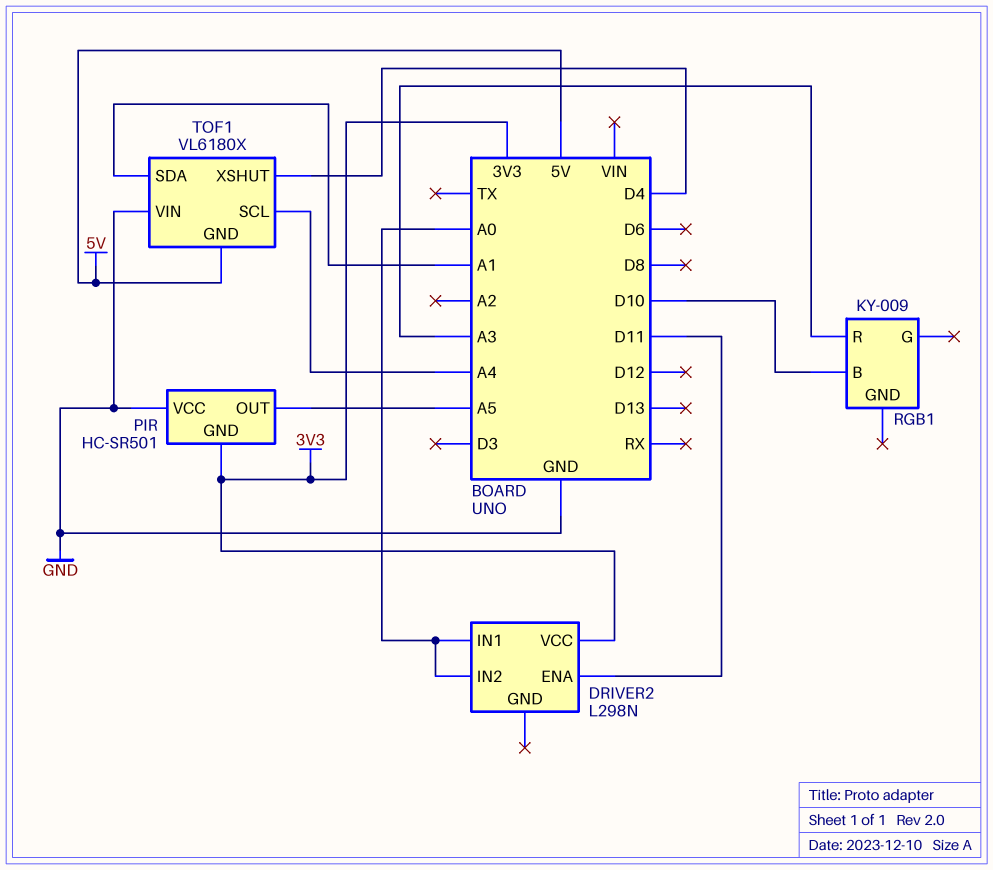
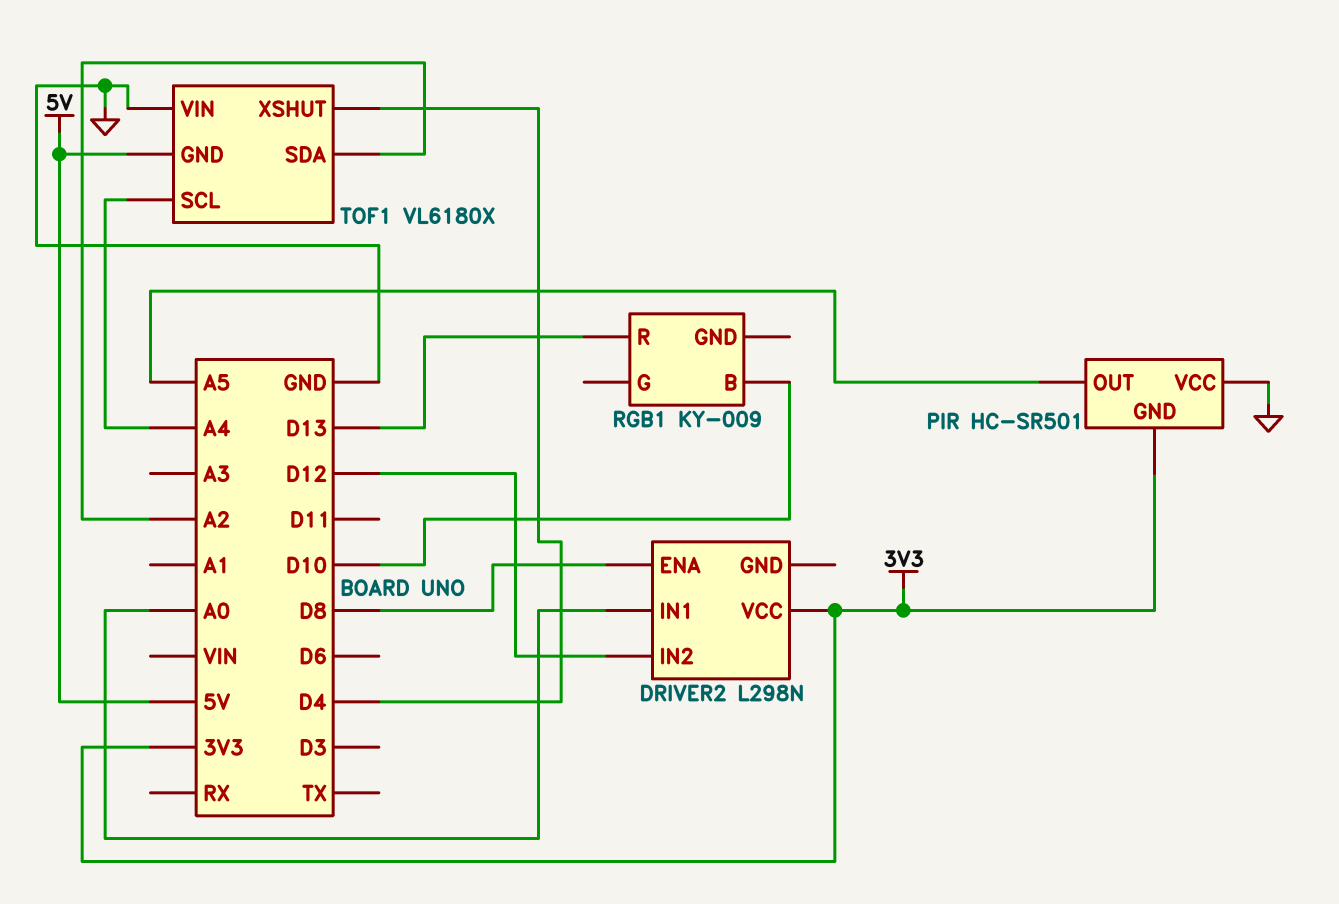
DRIVER2 pin ENA: D11 -> D8
DRIVER2 pin IN2: A0 -> D12
RGB1 pin R: A3 -> D13
TOF1 pin SDA: A1 -> A2

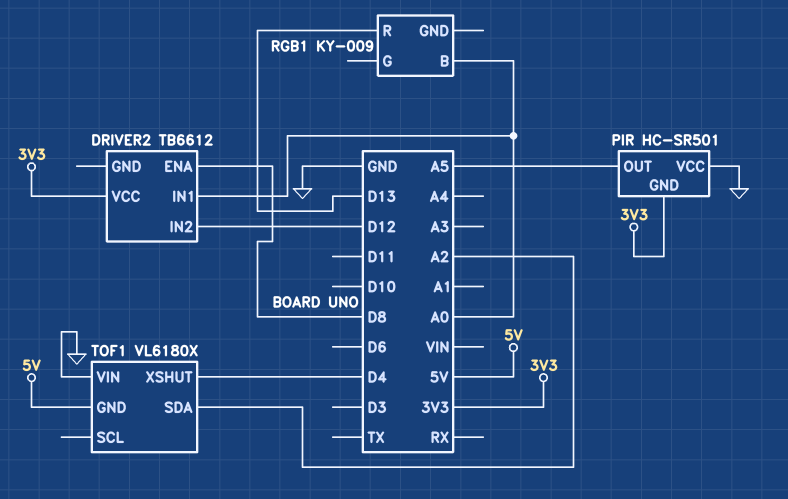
DRIVER2: L298N -> TB6612
RGB1 pin B: D10 -> A0
TOF1 pin SCL: A4 -> none

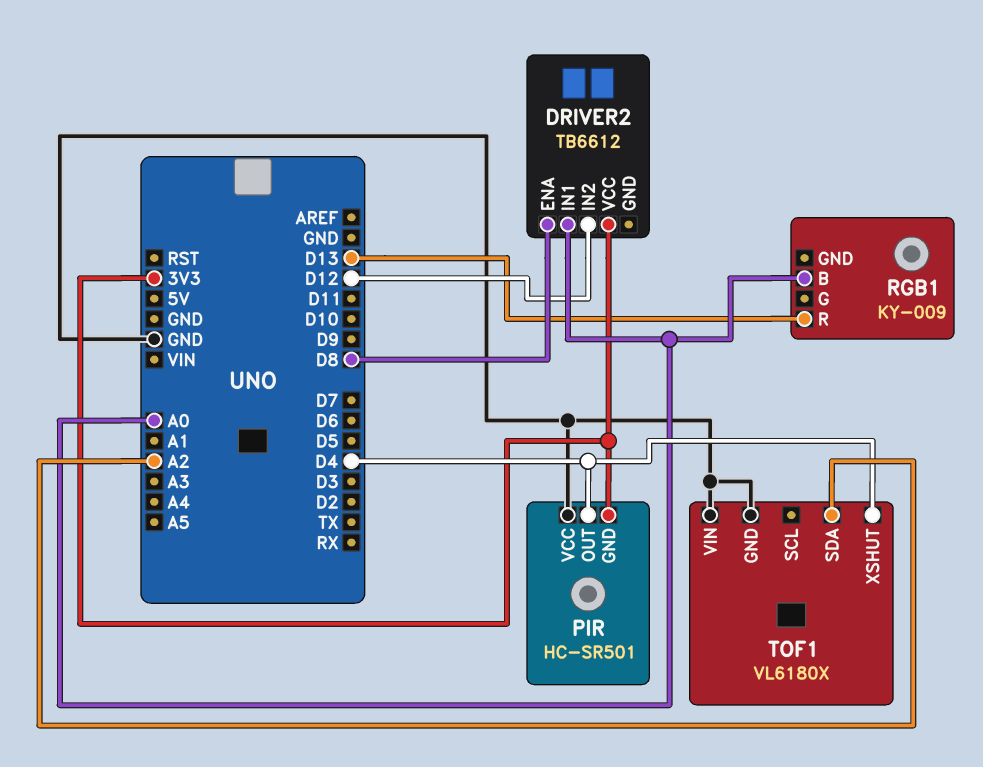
PIR pin OUT: A5 -> D4
TOF1 pin GND: 5V -> GND

